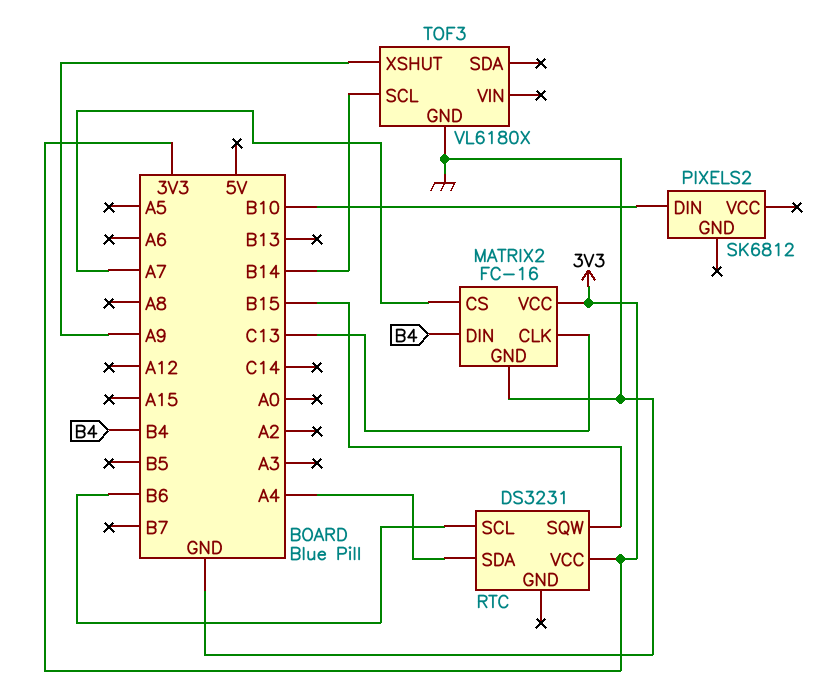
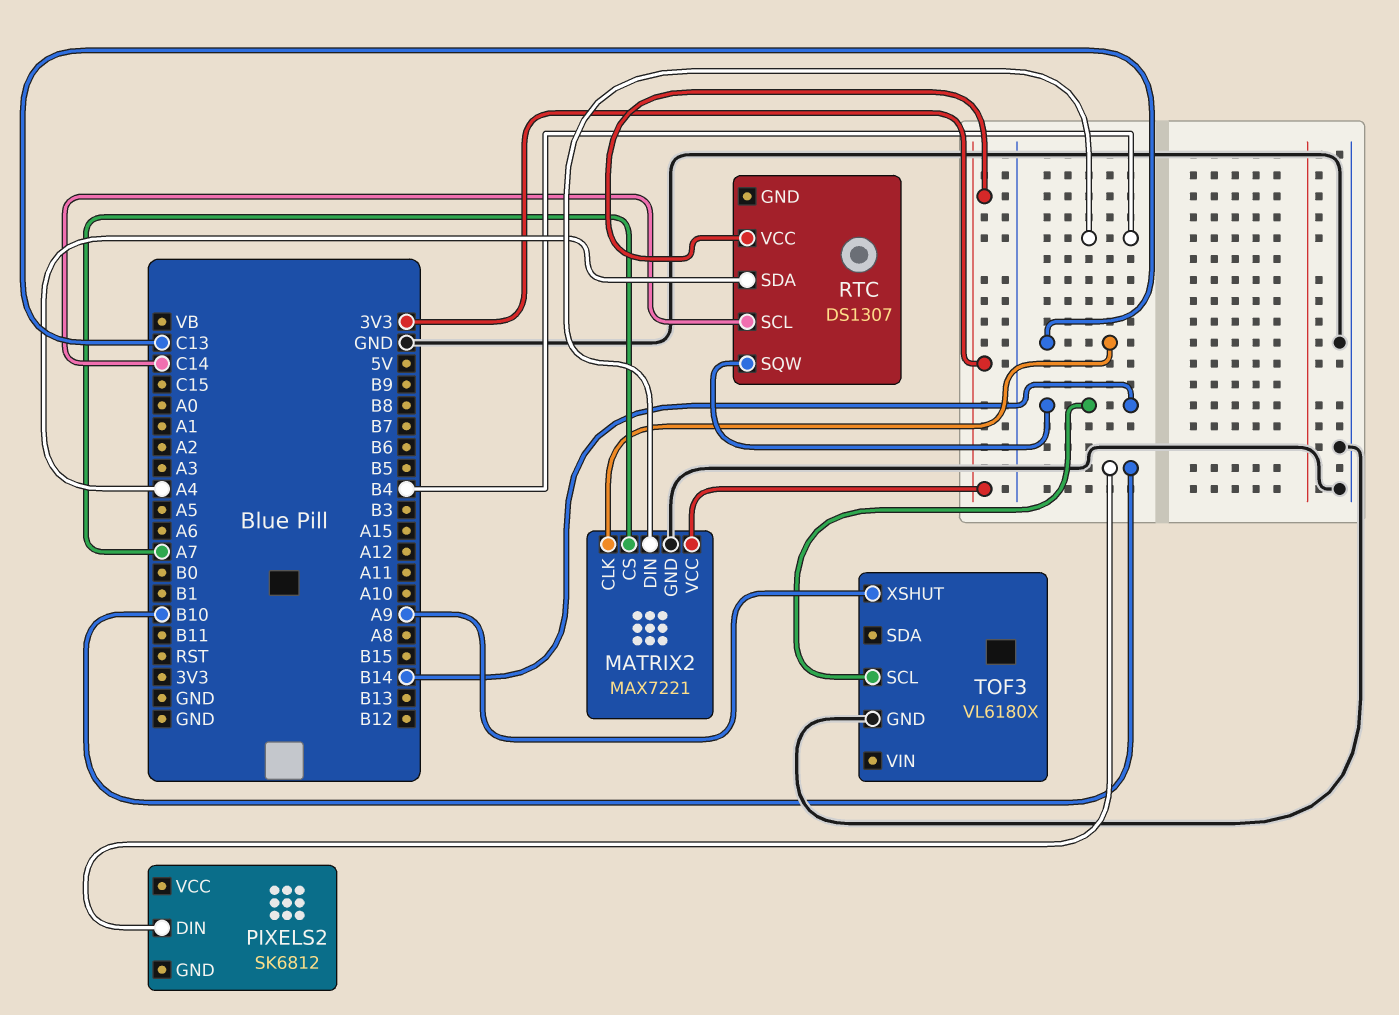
MATRIX2: FC-16 -> MAX7221
RTC: DS3231 -> DS1307
RTC pin SCL: B6 -> C14
RTC pin SQW: B15 -> B14

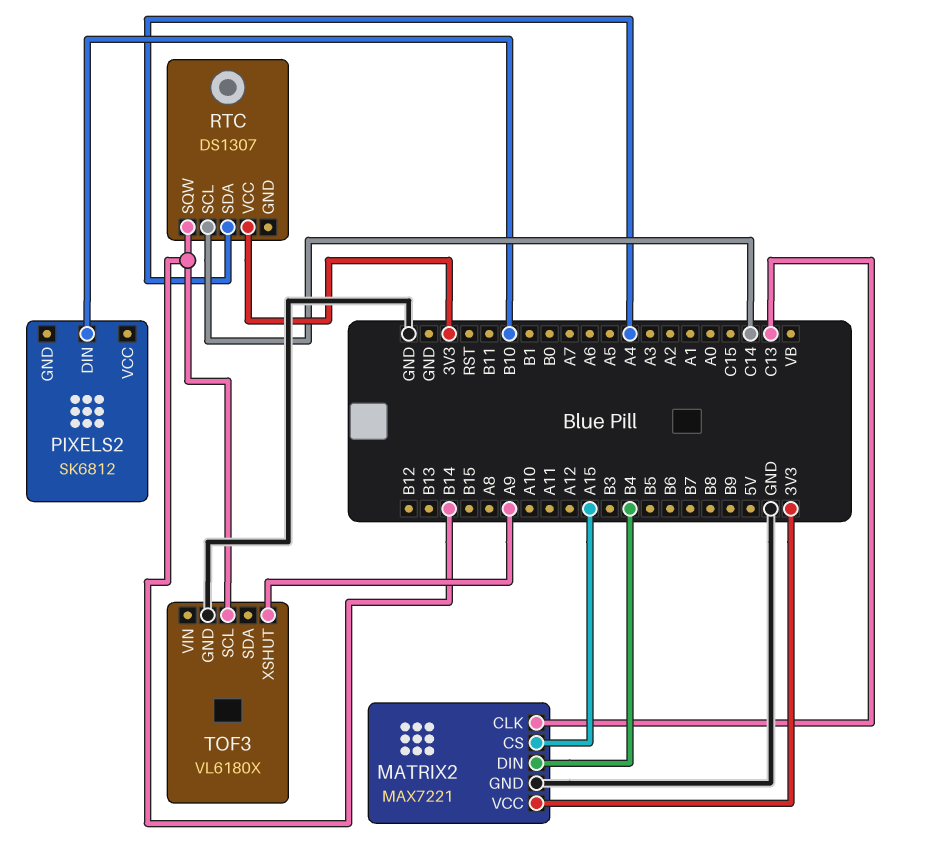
MATRIX2 pin CS: A7 -> A15

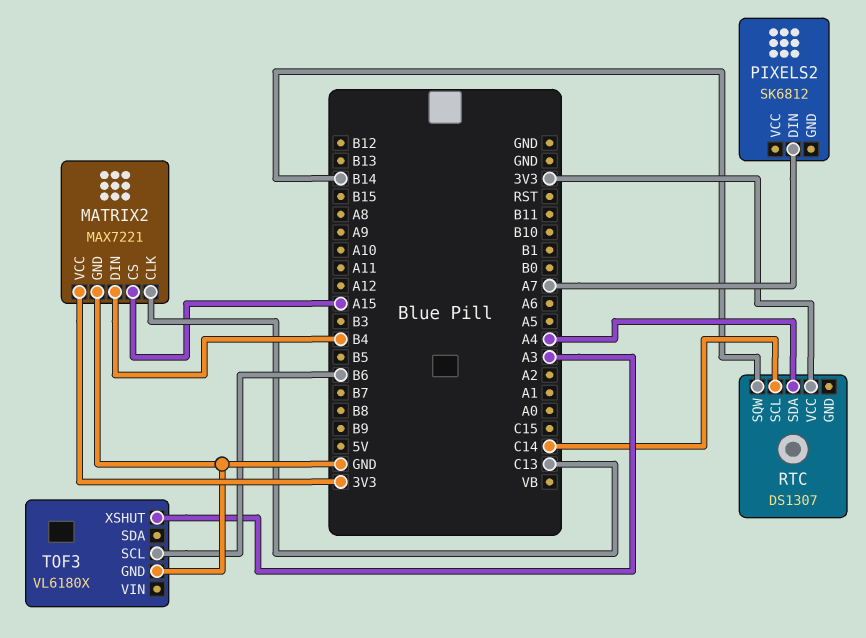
PIXELS2 pin DIN: B10 -> A7
TOF3 pin SCL: B14 -> B6
TOF3 pin XSHUT: A9 -> A3

